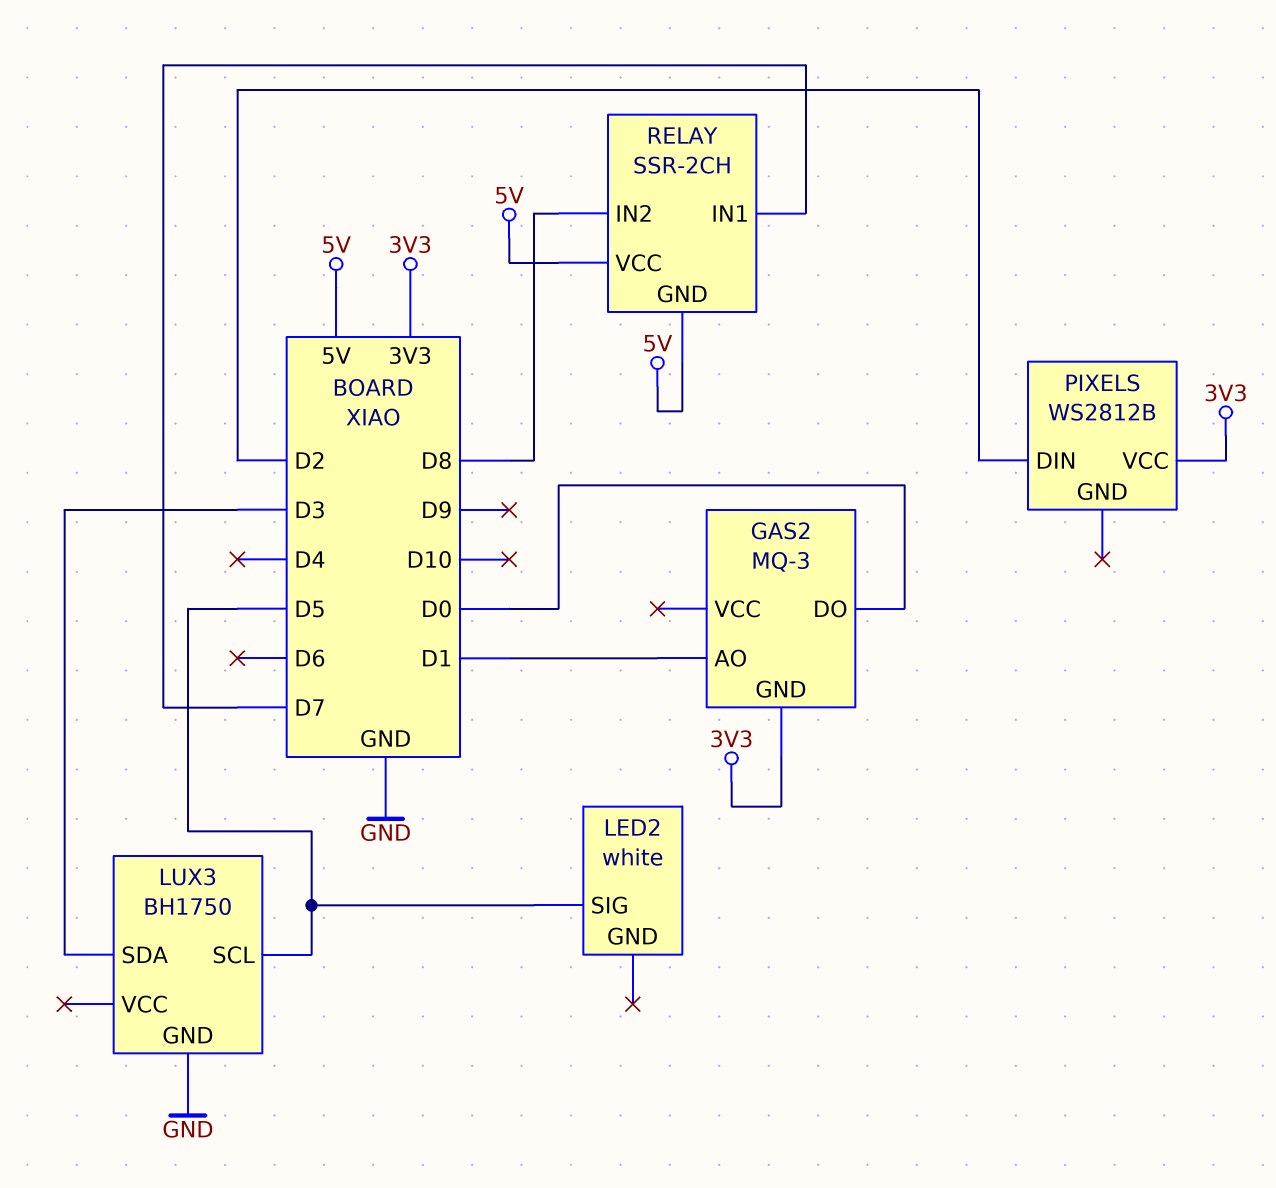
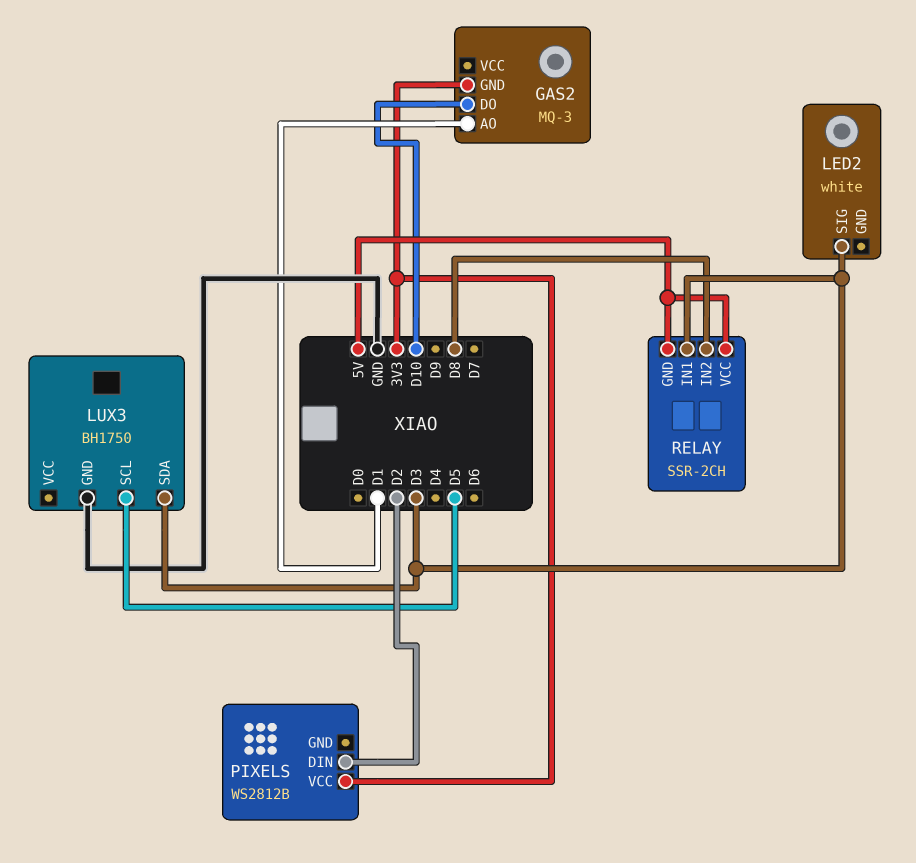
GAS2 pin DO: D0 -> D10
LED2 pin SIG: D5 -> D3
RELAY pin IN1: D7 -> D3

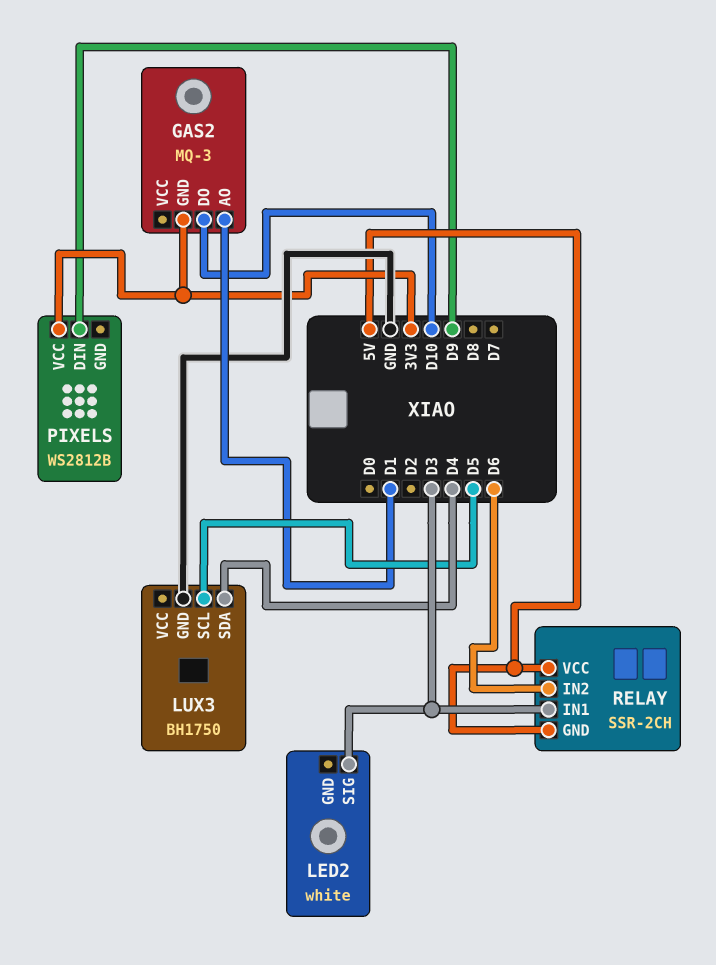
LUX3 pin SDA: D3 -> D4
PIXELS pin DIN: D2 -> D9
RELAY pin IN2: D8 -> D6

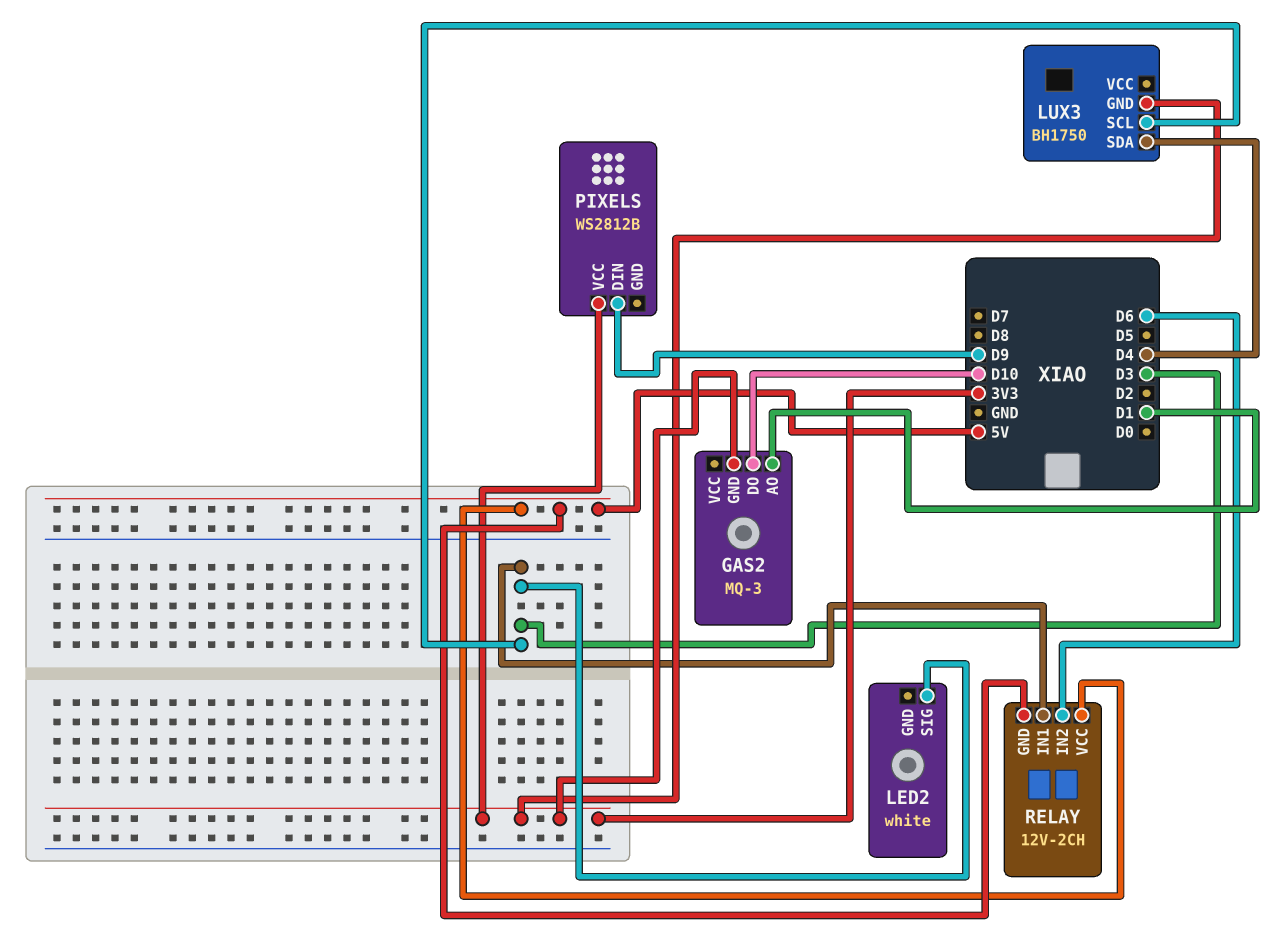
LUX3 pin GND: GND -> 3V3
LUX3 pin SCL: D5 -> D3
RELAY: SSR-2CH -> 12V-2CH

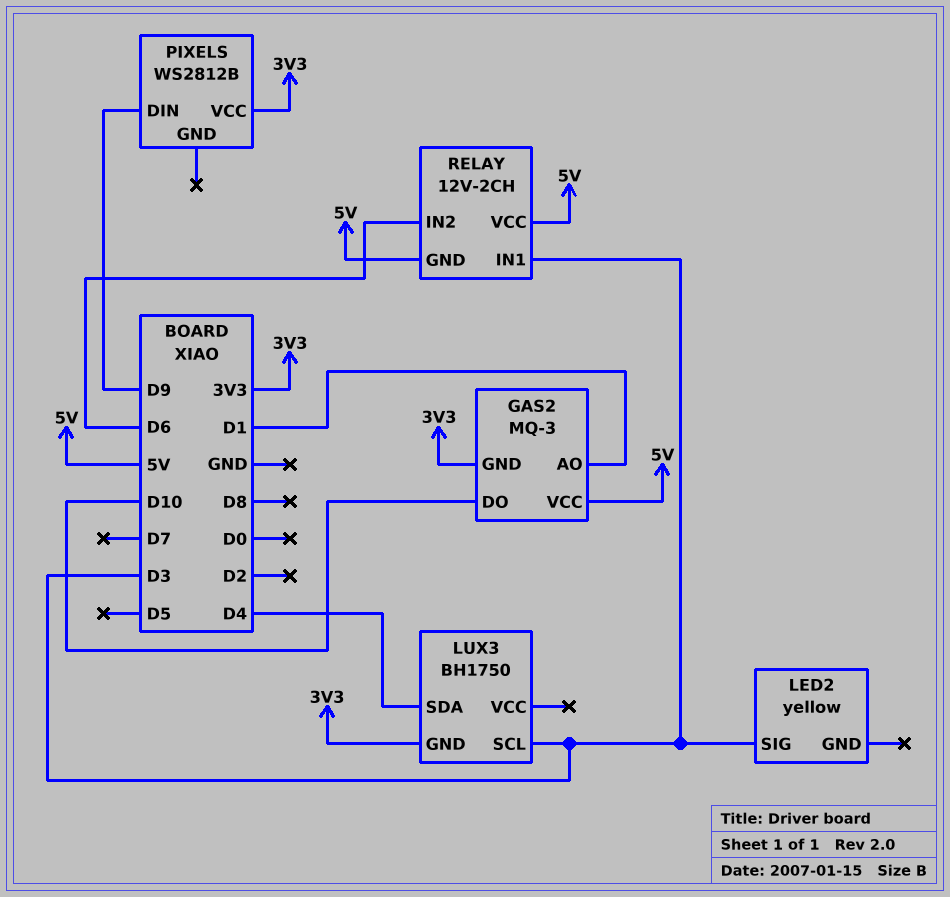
GAS2 pin VCC: none -> 5V
LED2: white -> yellow

